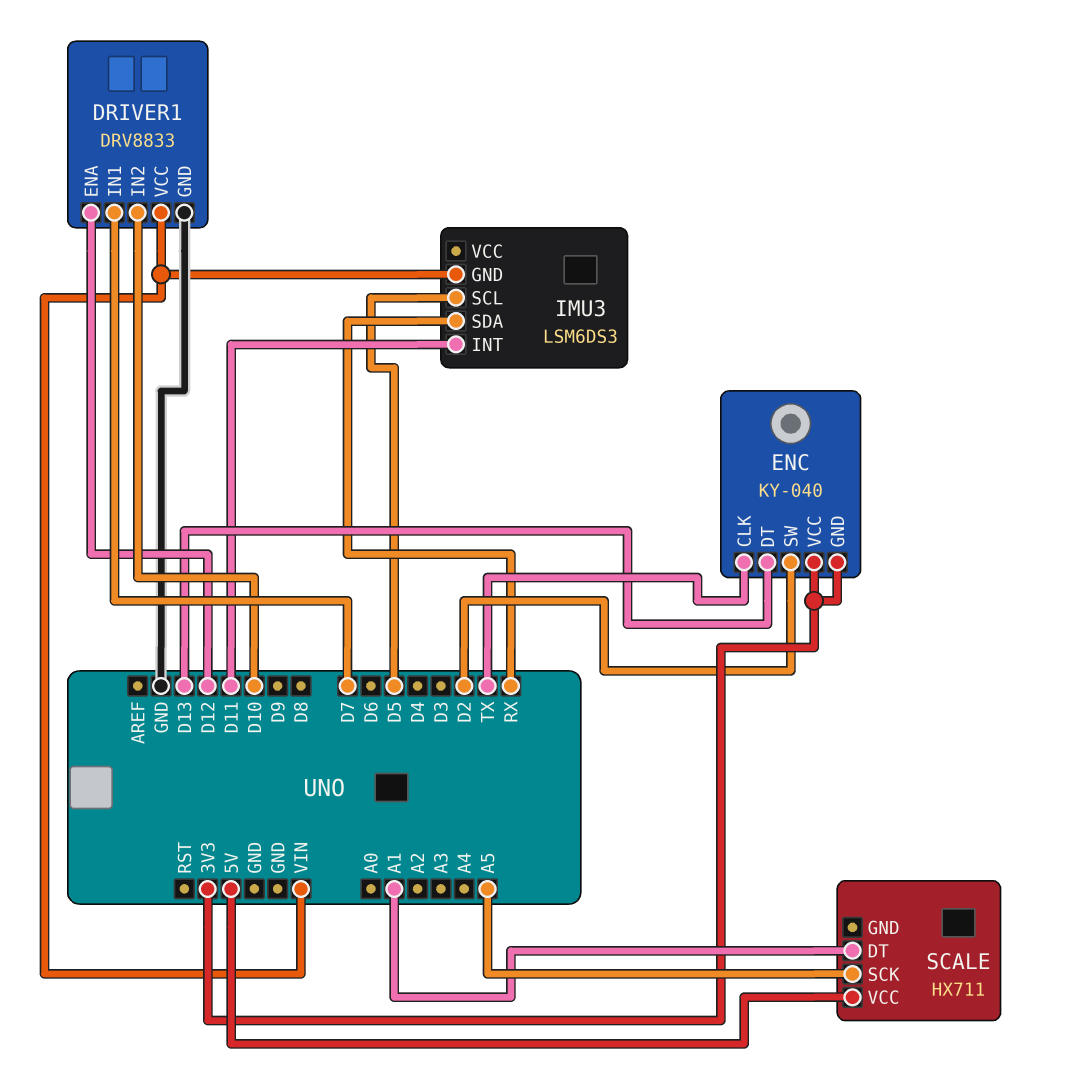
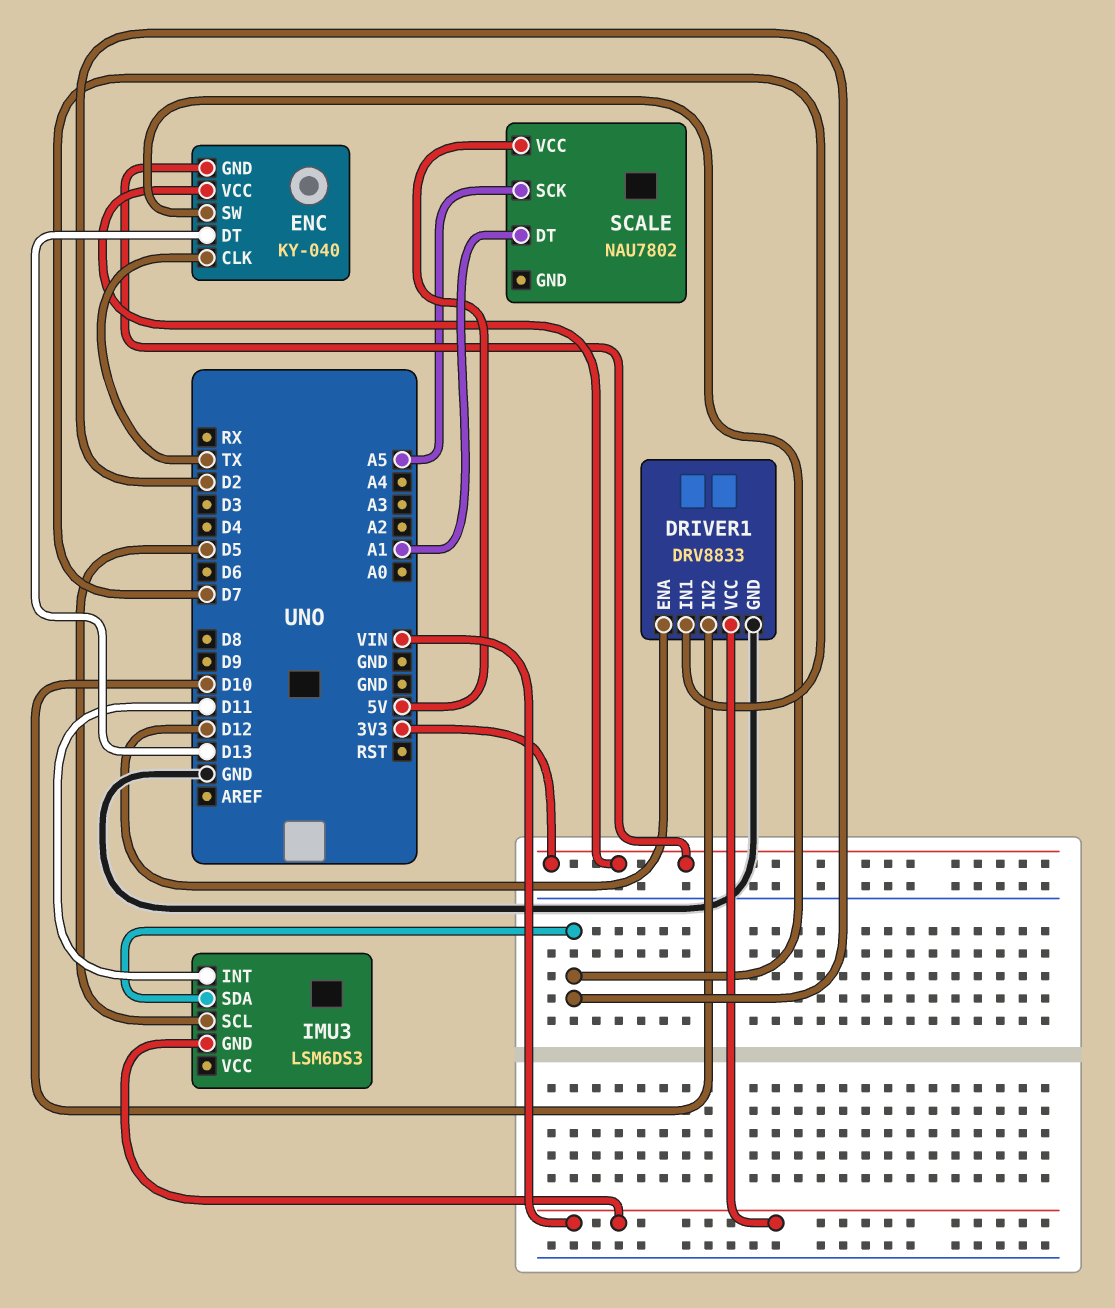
IMU3 pin SDA: RX -> D2
SCALE: HX711 -> NAU7802

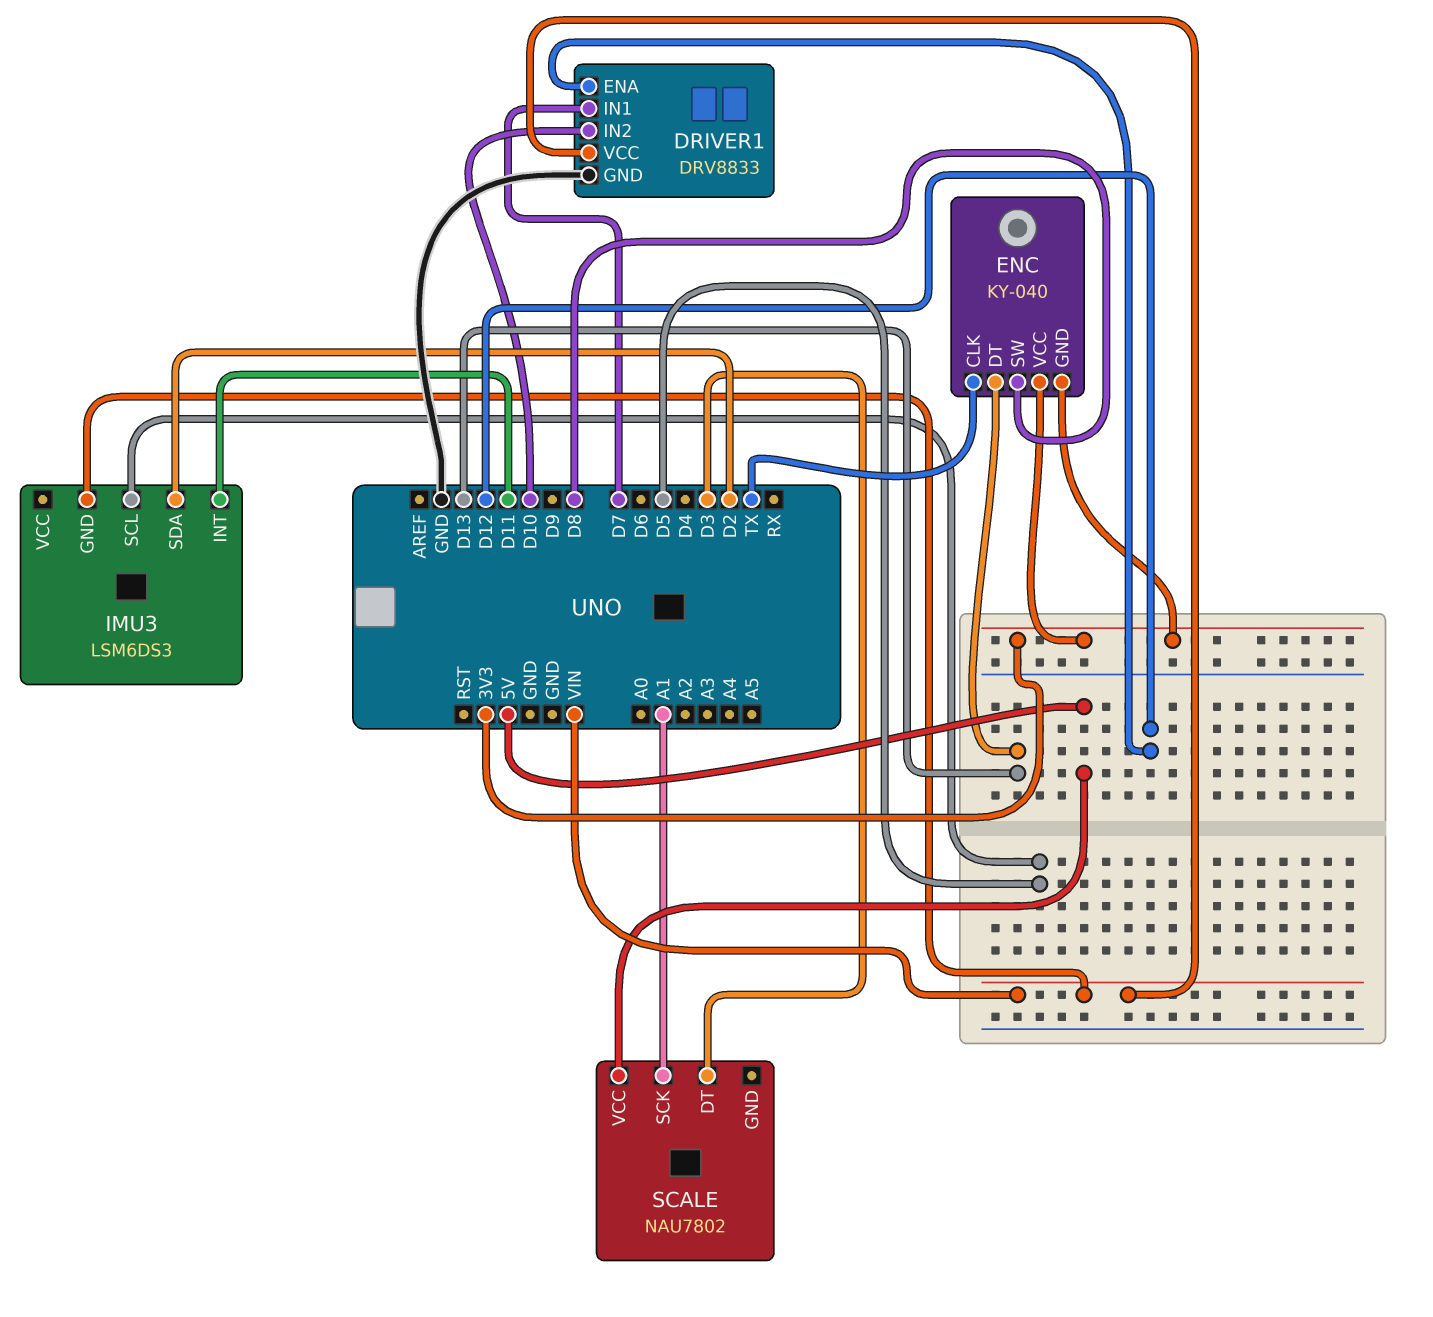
ENC pin SW: D2 -> D8
SCALE pin DT: A1 -> D3
SCALE pin SCK: A5 -> A1

